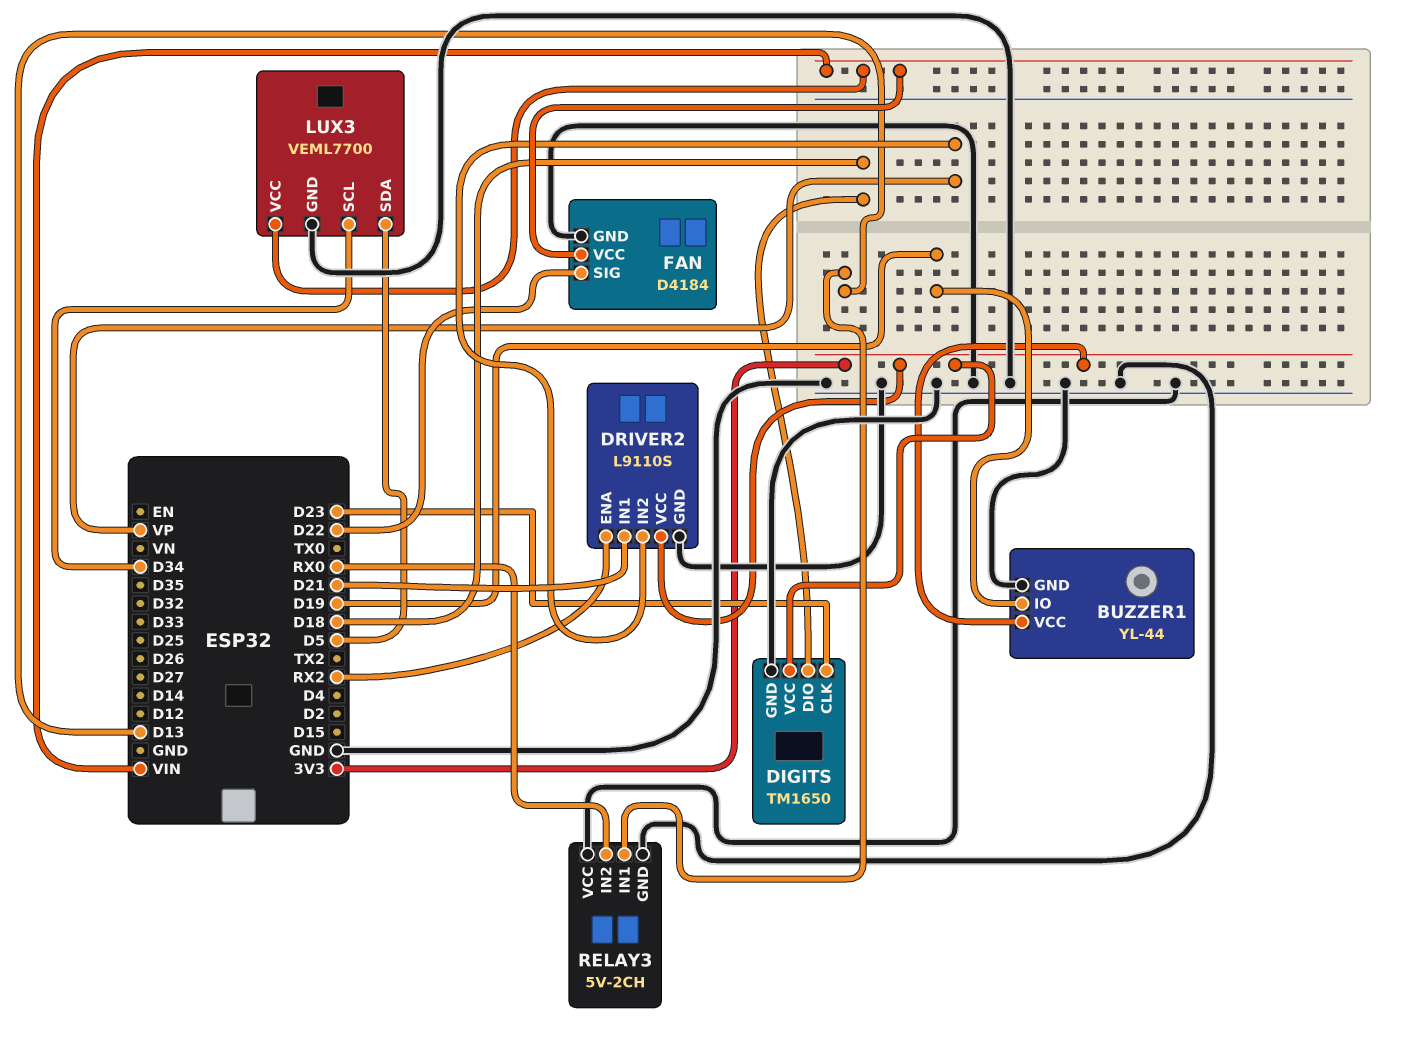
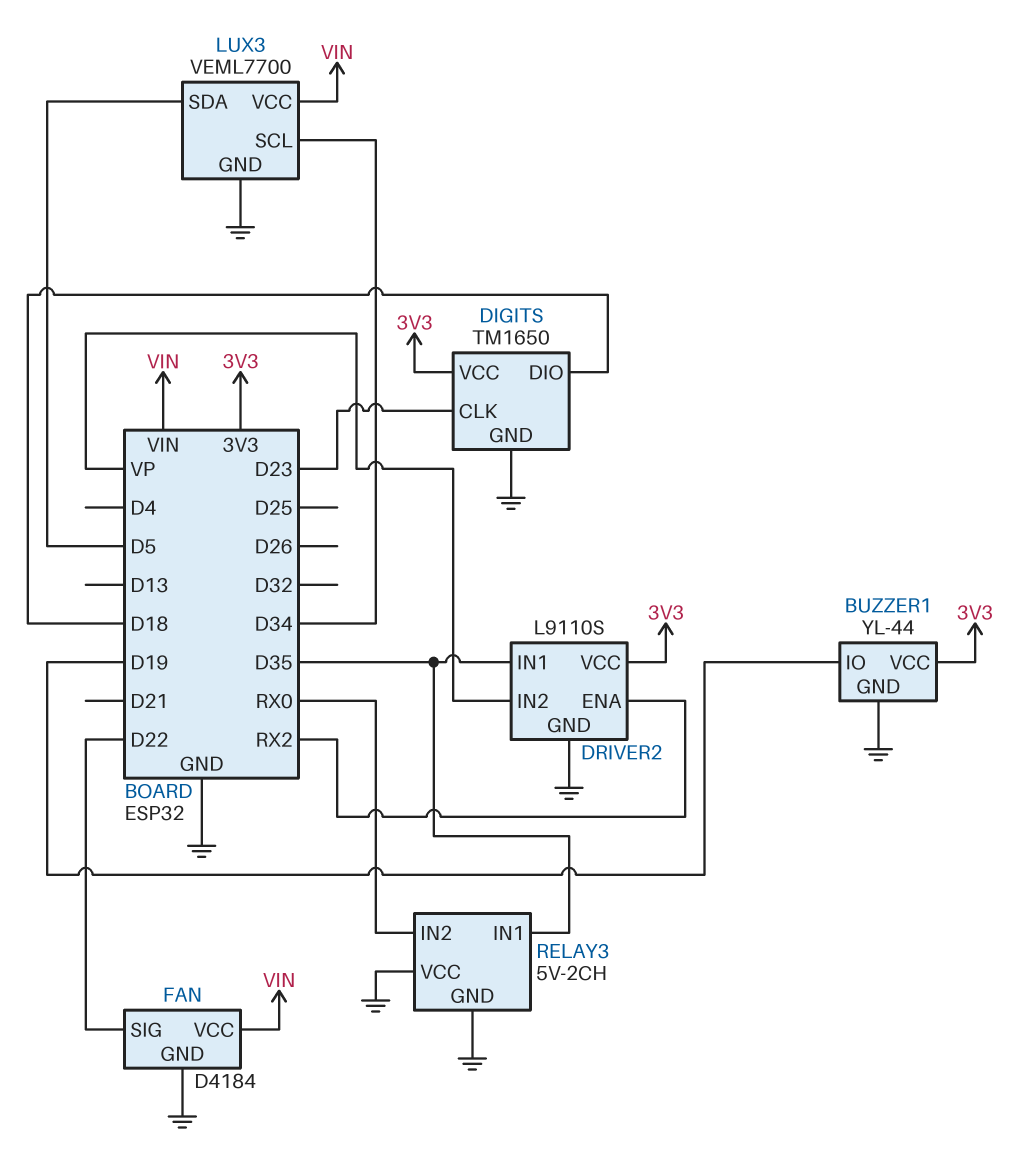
DRIVER2 pin IN1: D21 -> D35
RELAY3 pin IN1: D13 -> D35

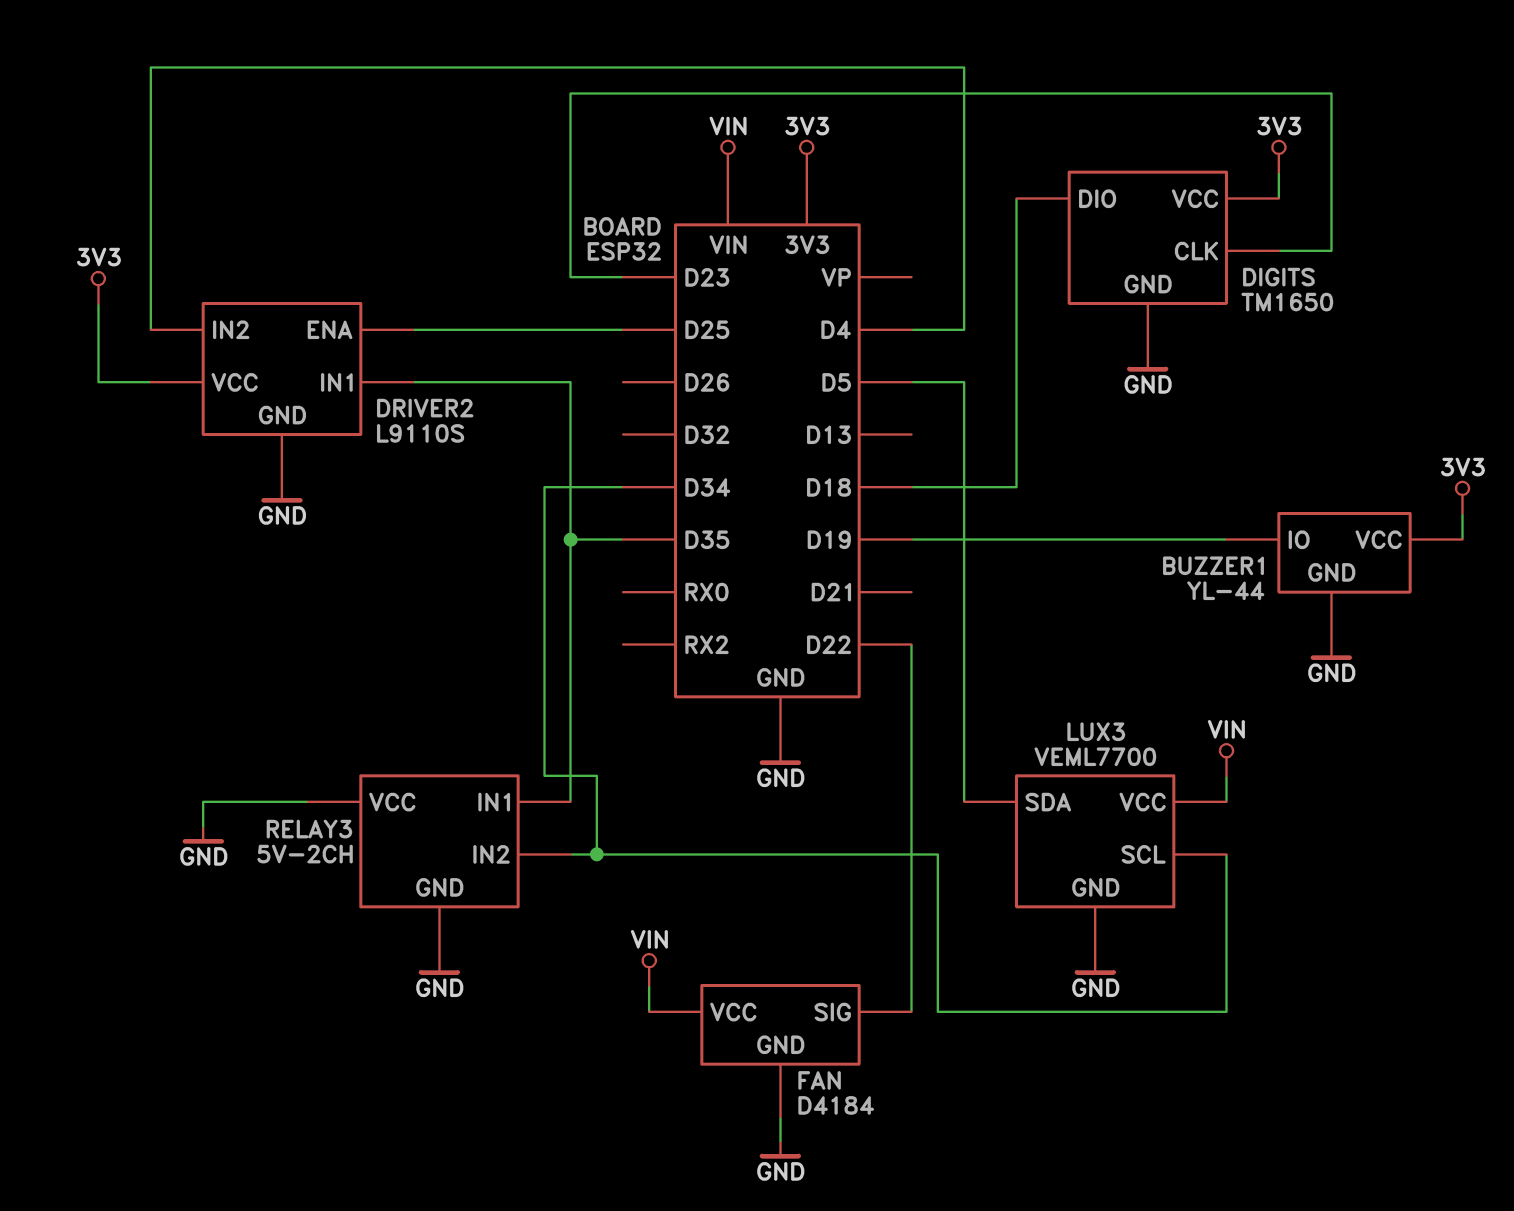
DRIVER2 pin ENA: RX2 -> D25
DRIVER2 pin IN2: VP -> D4
RELAY3 pin IN2: RX0 -> D34

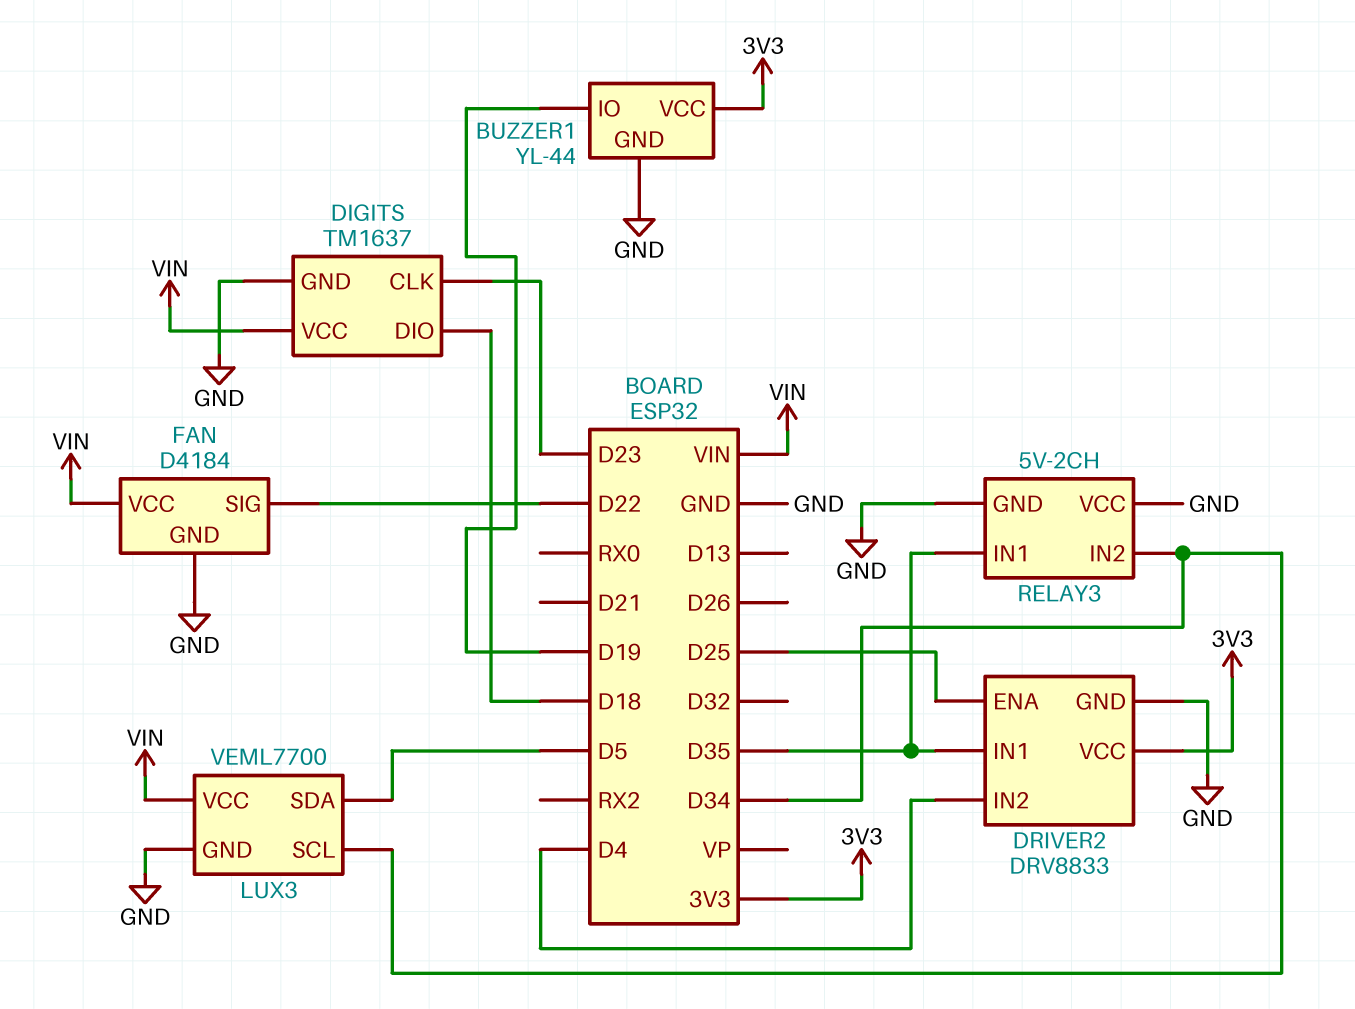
DIGITS: TM1650 -> TM1637
DIGITS pin VCC: 3V3 -> VIN
DRIVER2: L9110S -> DRV8833

